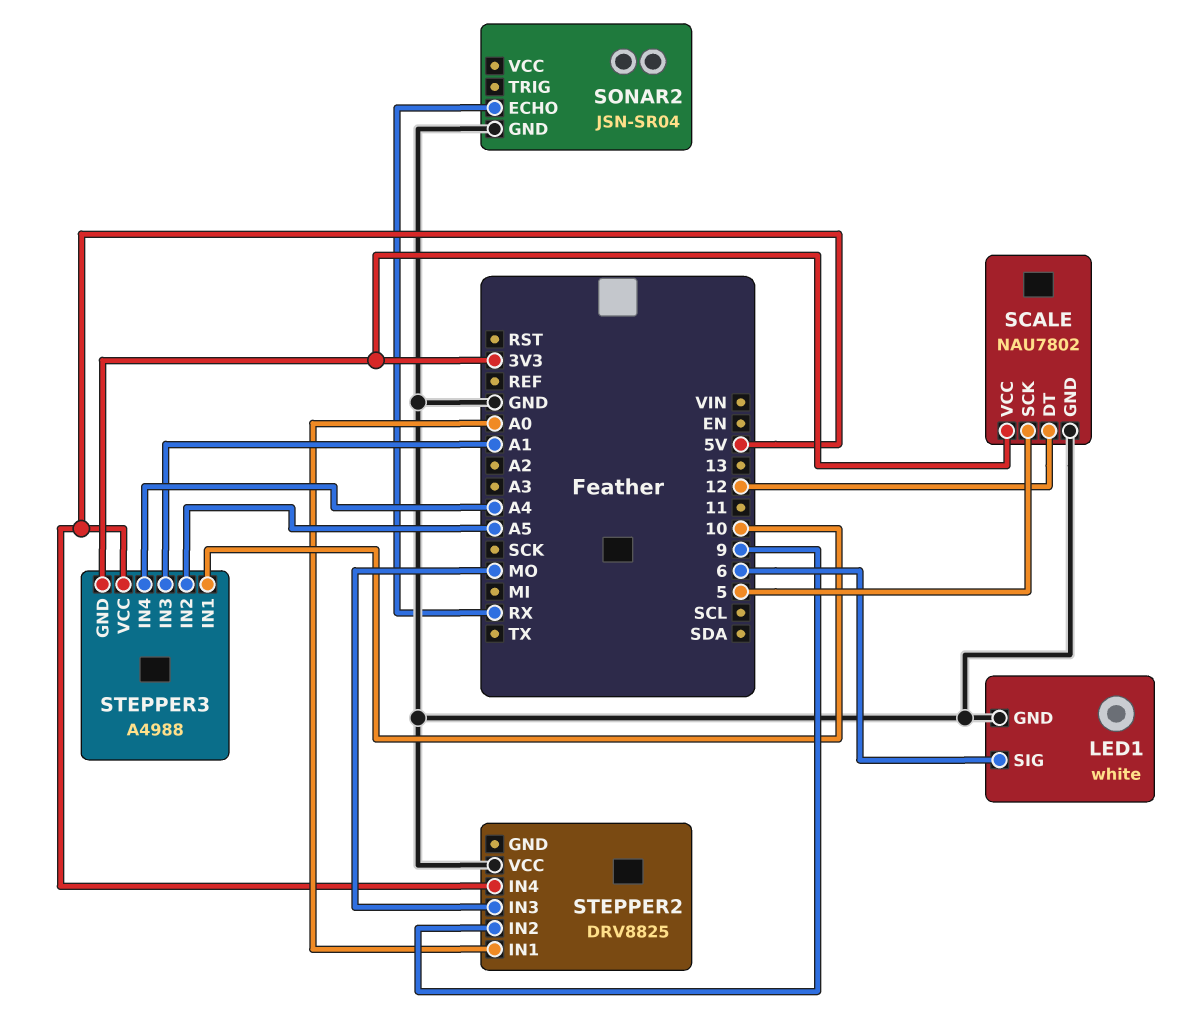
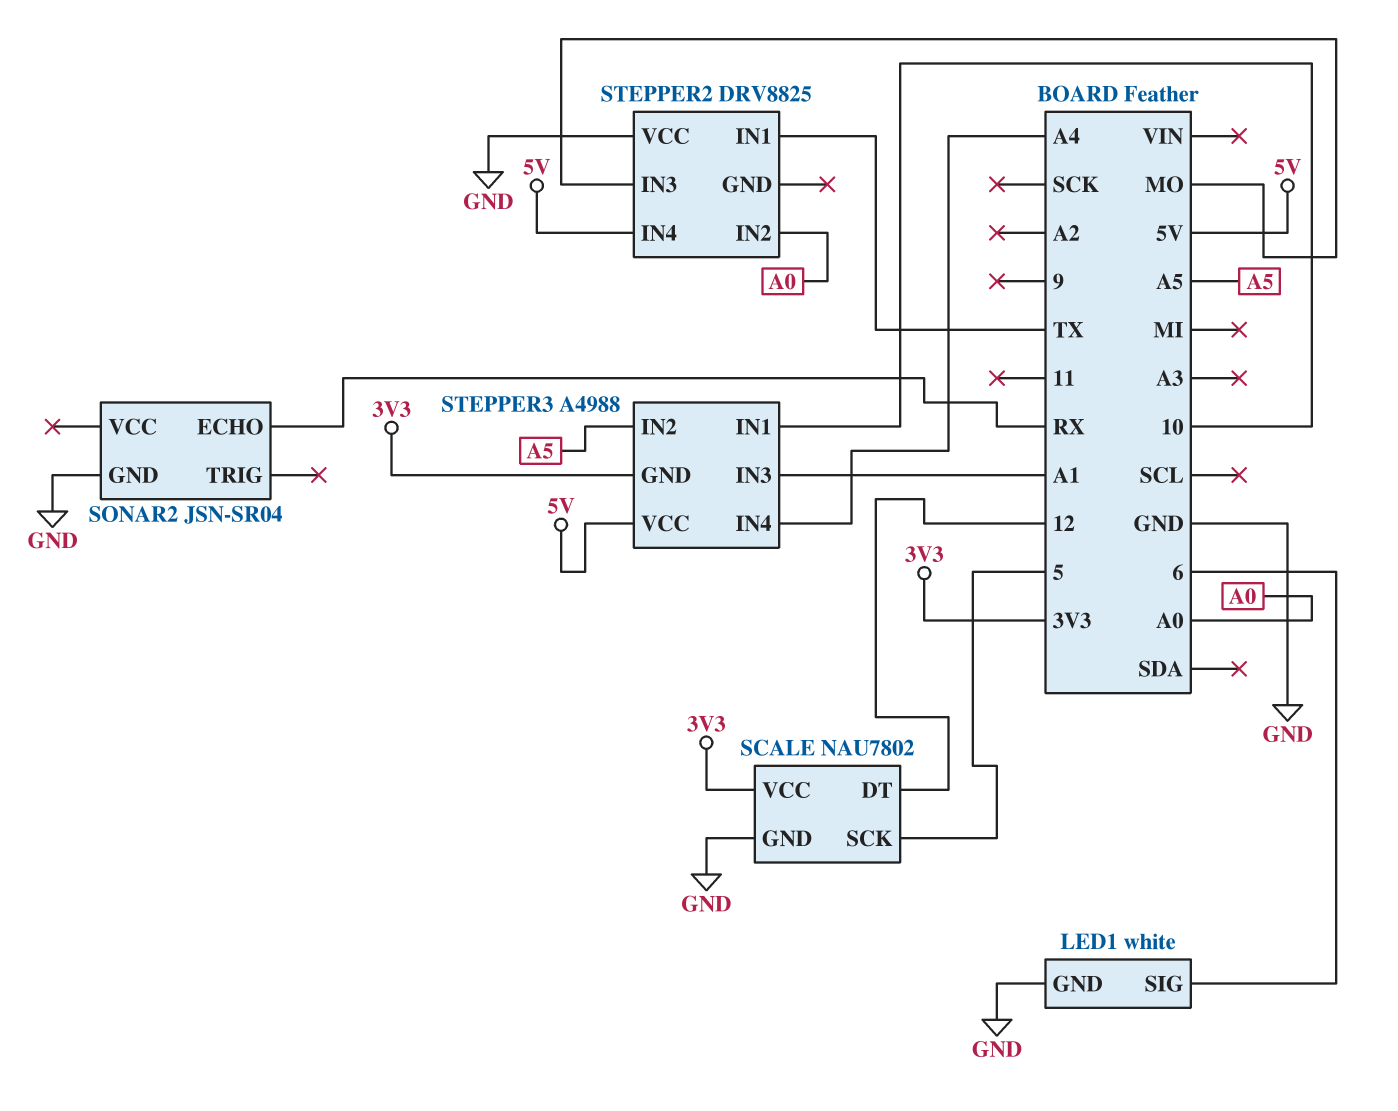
STEPPER2 pin IN1: A0 -> TX
STEPPER2 pin IN2: 9 -> A0

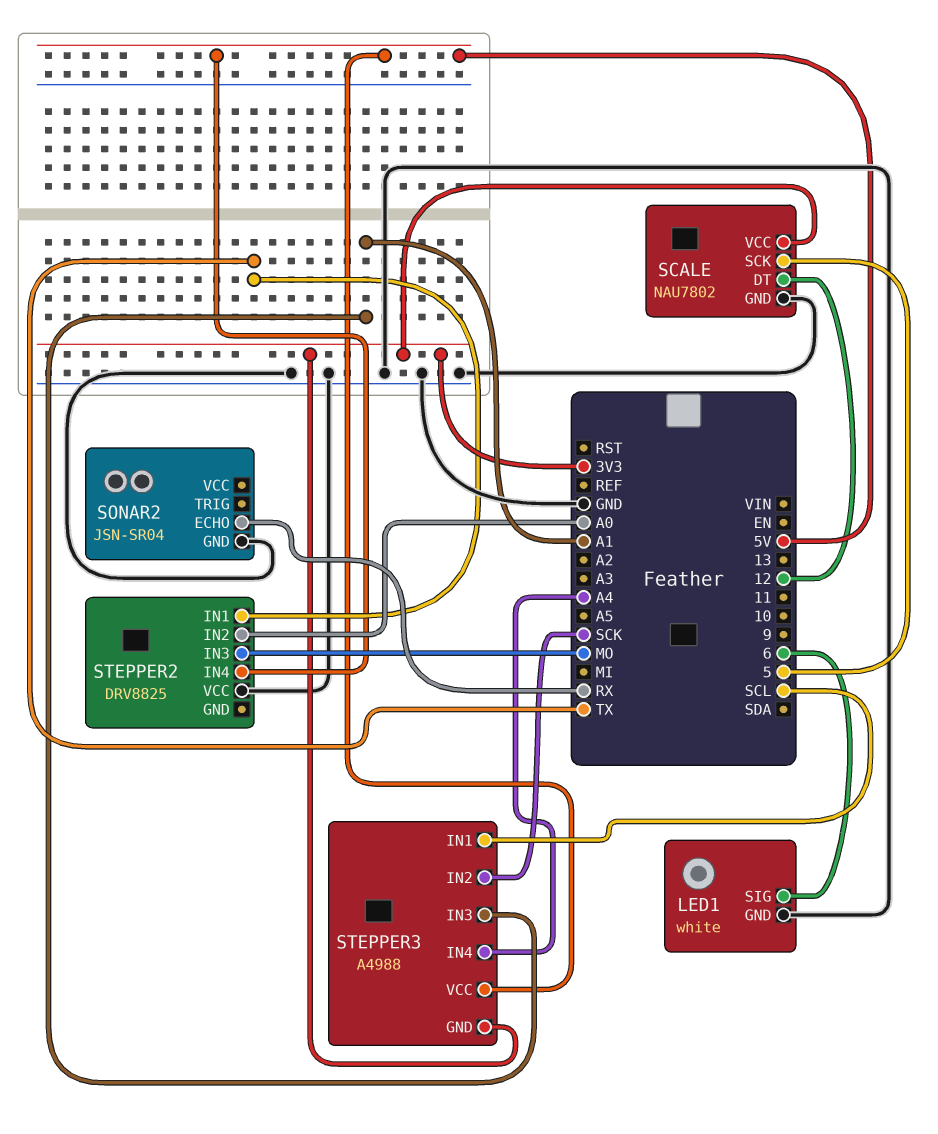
STEPPER3 pin IN1: 10 -> SCL
STEPPER3 pin IN2: A5 -> SCK

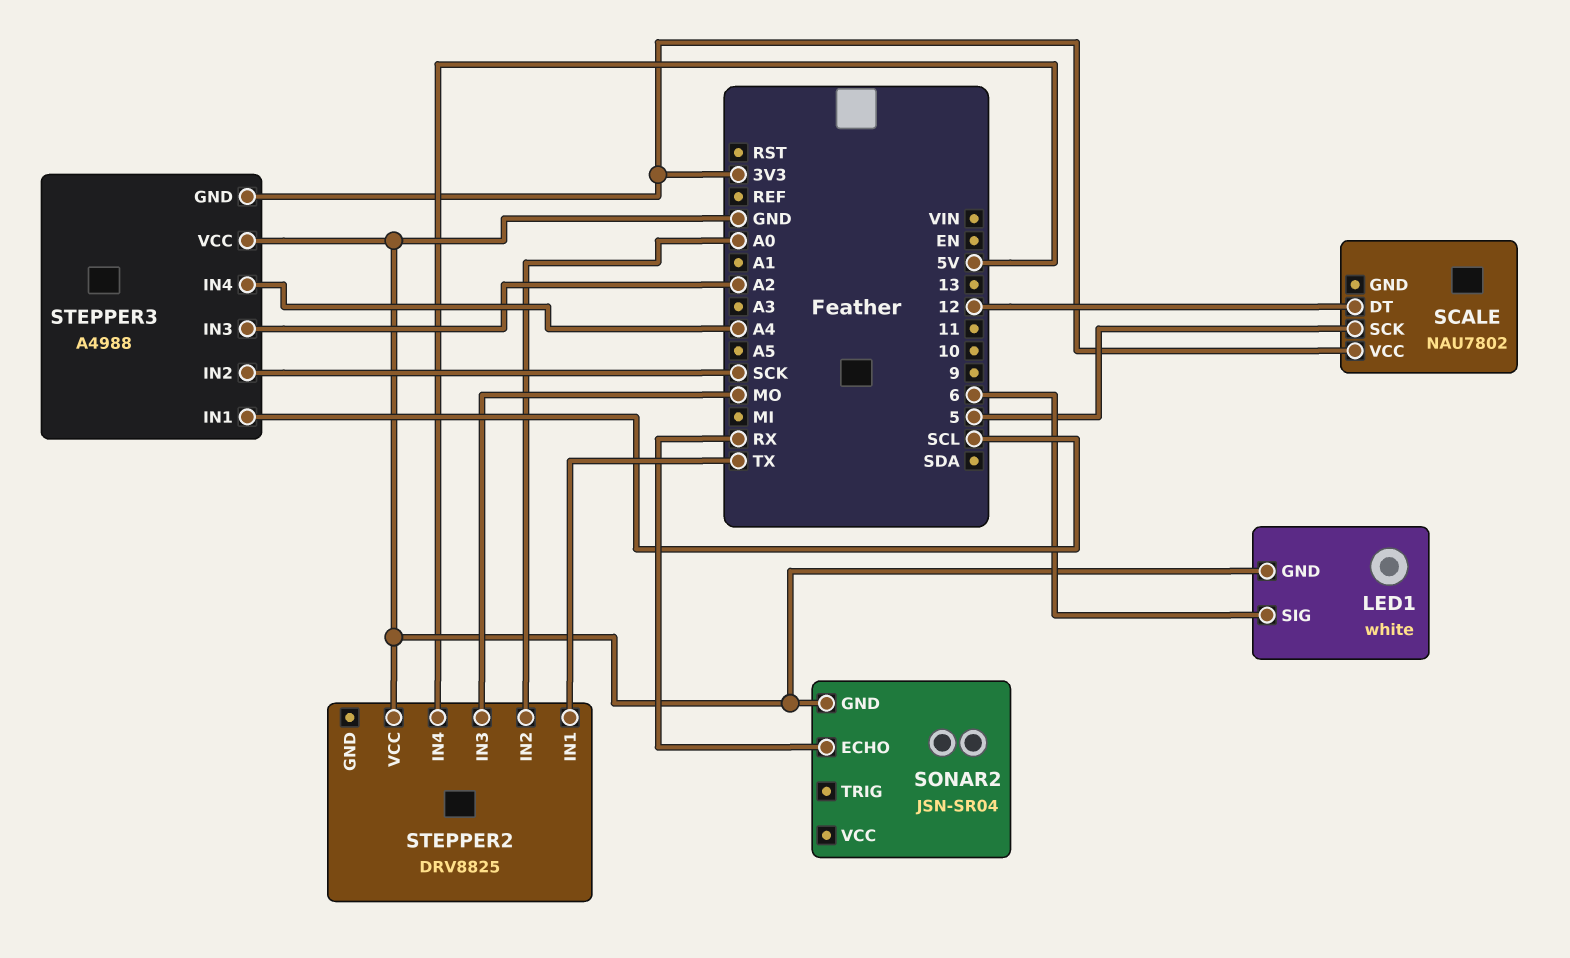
SCALE pin GND: GND -> none
STEPPER3 pin IN3: A1 -> A2
STEPPER3 pin VCC: 5V -> GND

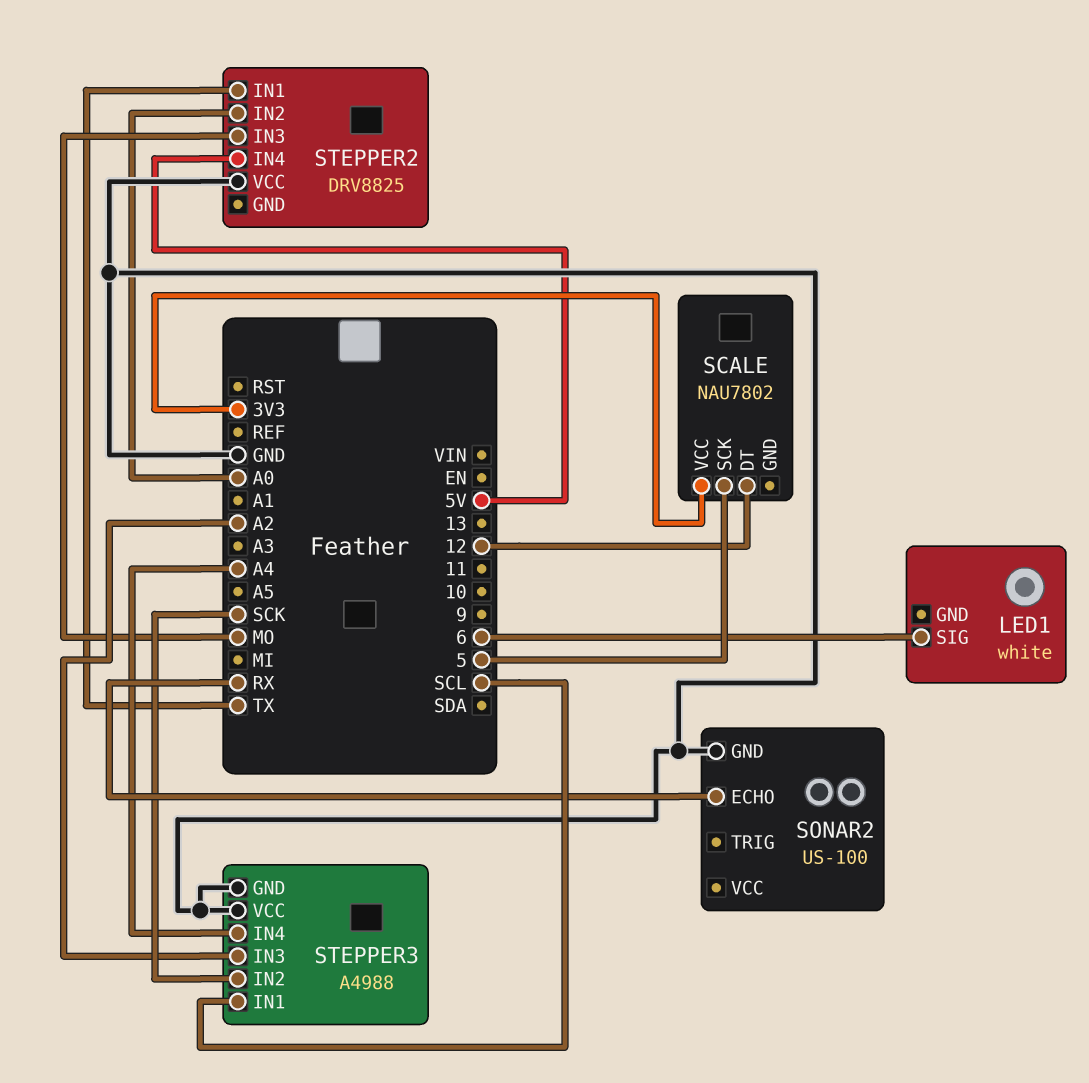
LED1 pin GND: GND -> none
SONAR2: JSN-SR04 -> US-100
STEPPER3 pin GND: 3V3 -> GND

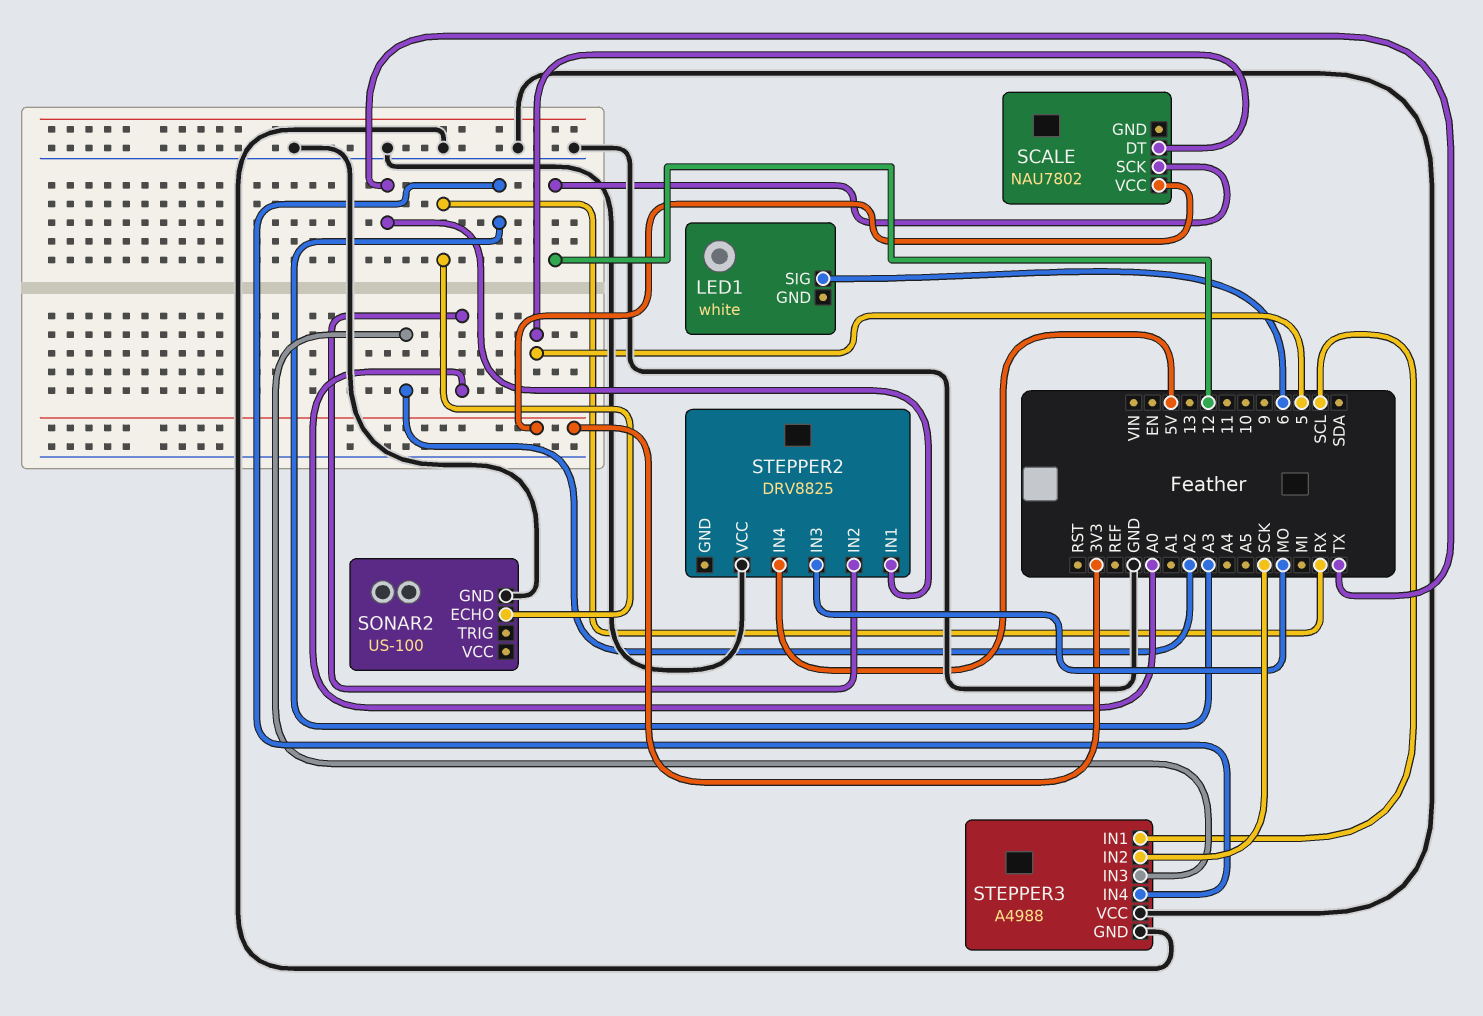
SCALE pin DT: 12 -> 5
SCALE pin SCK: 5 -> 12
STEPPER3 pin IN4: A4 -> A3

